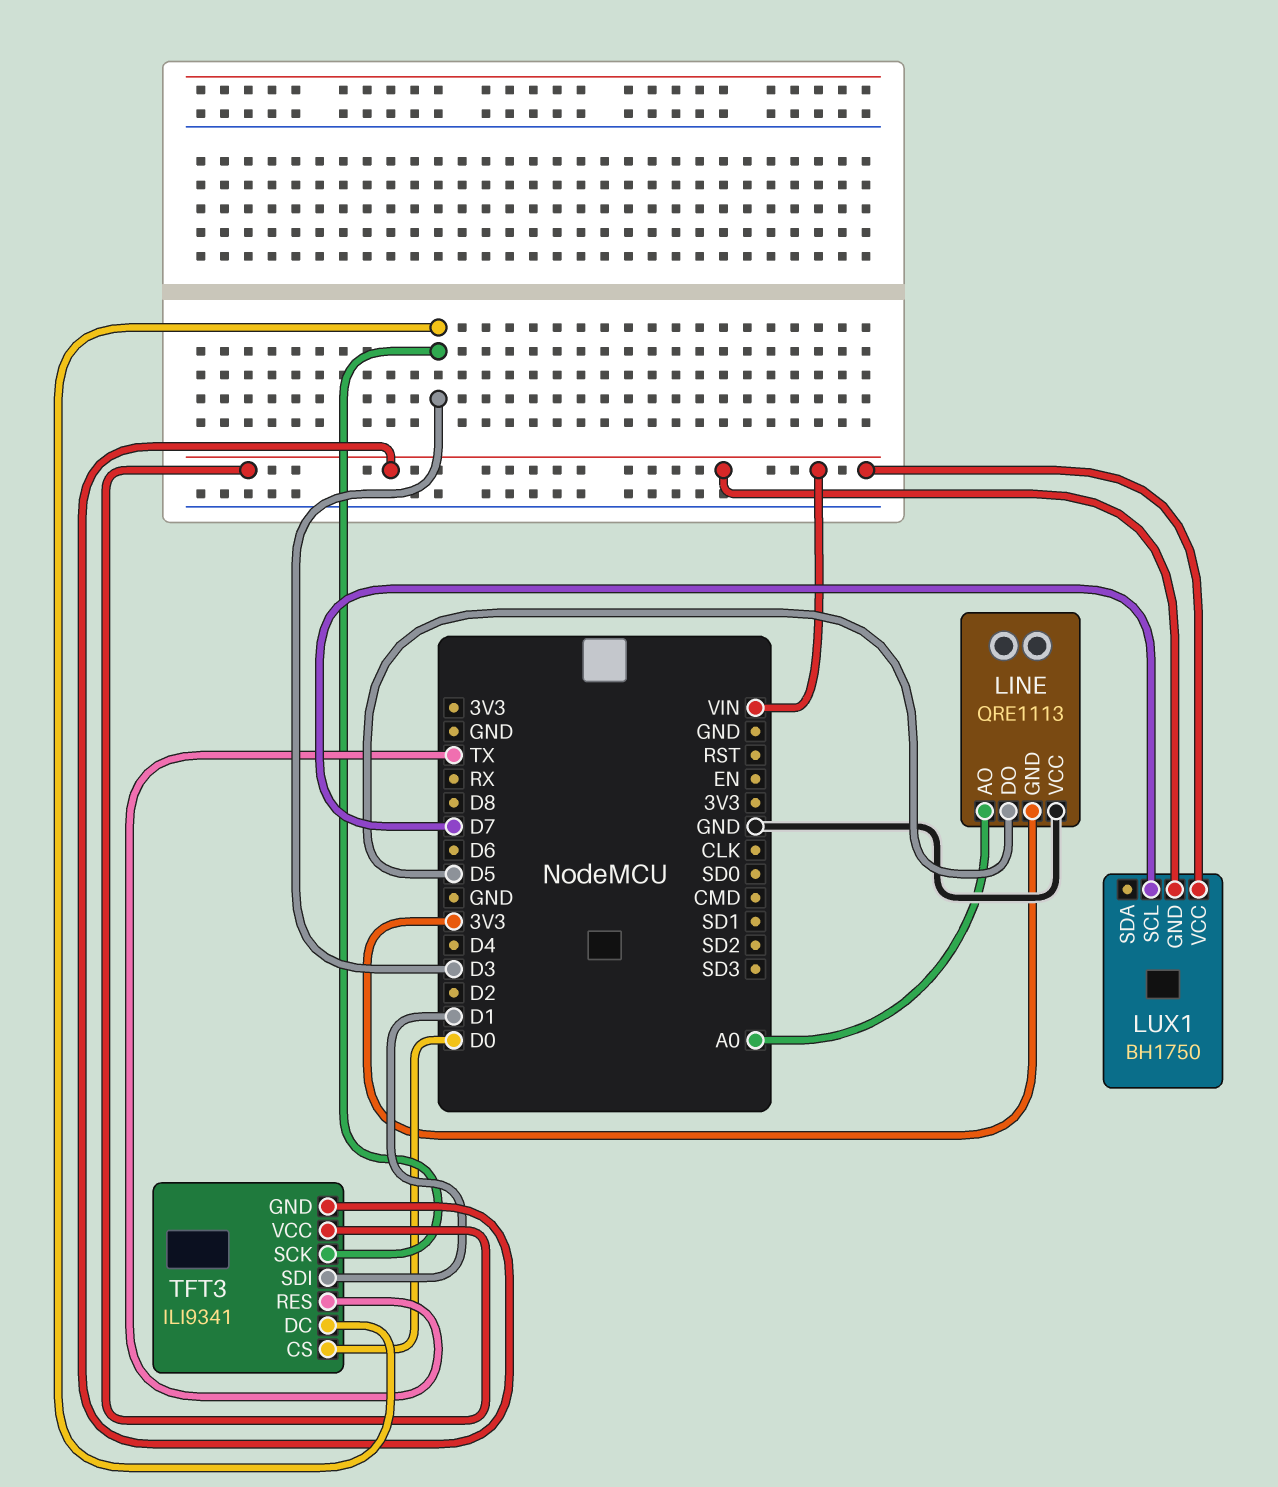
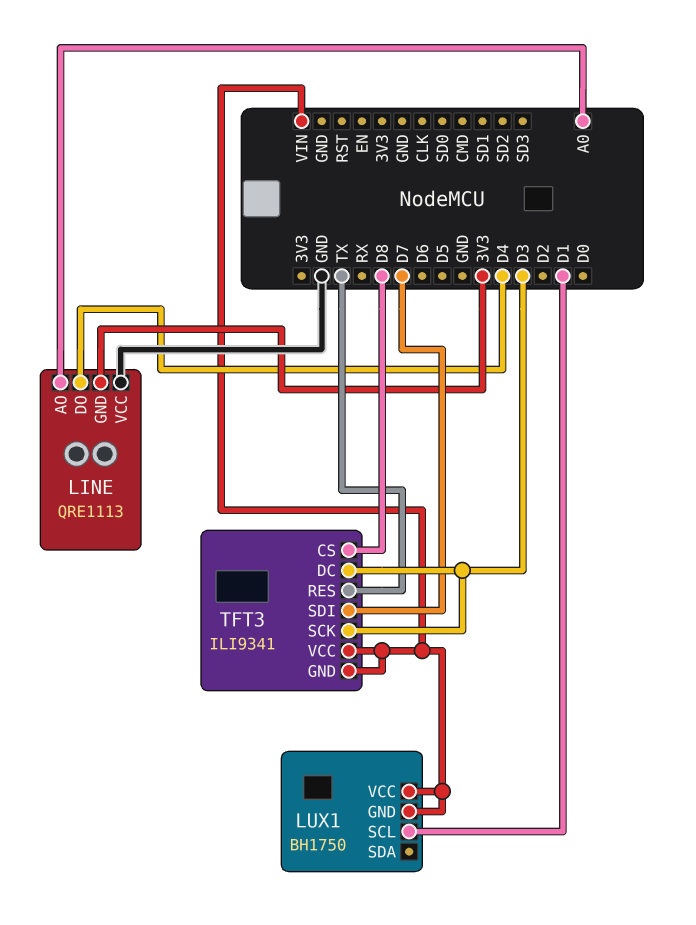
LINE pin DO: D5 -> D4
LUX1 pin SCL: D7 -> D1
TFT3 pin CS: D0 -> D8
TFT3 pin SDI: D1 -> D7

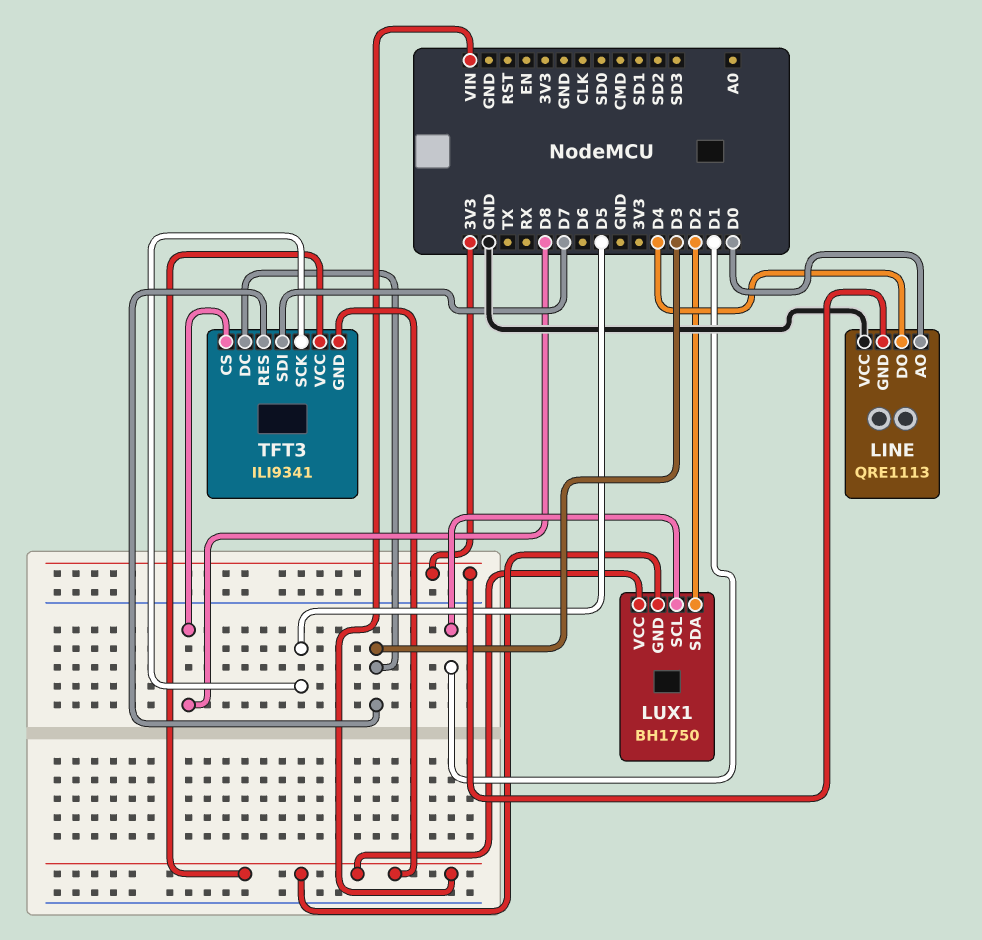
LINE pin AO: A0 -> D0
LUX1 pin SDA: none -> D2
TFT3 pin RES: TX -> D3
TFT3 pin SCK: D3 -> D5

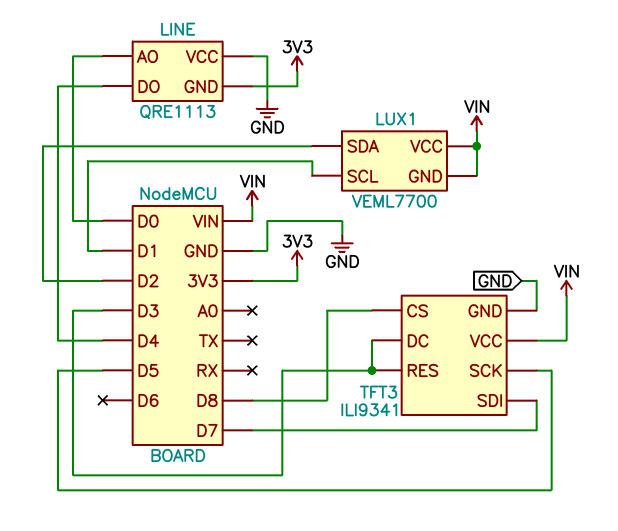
LUX1: BH1750 -> VEML7700
TFT3 pin GND: VIN -> GND

